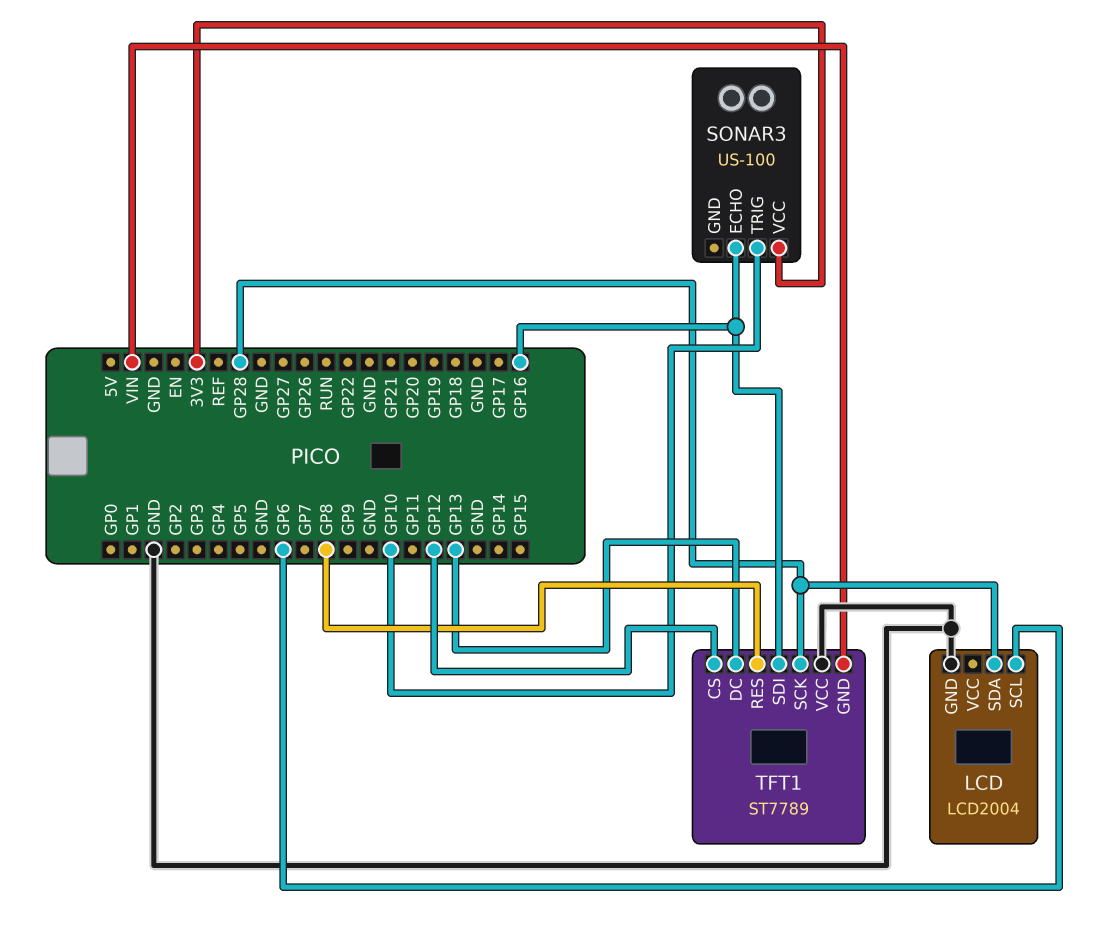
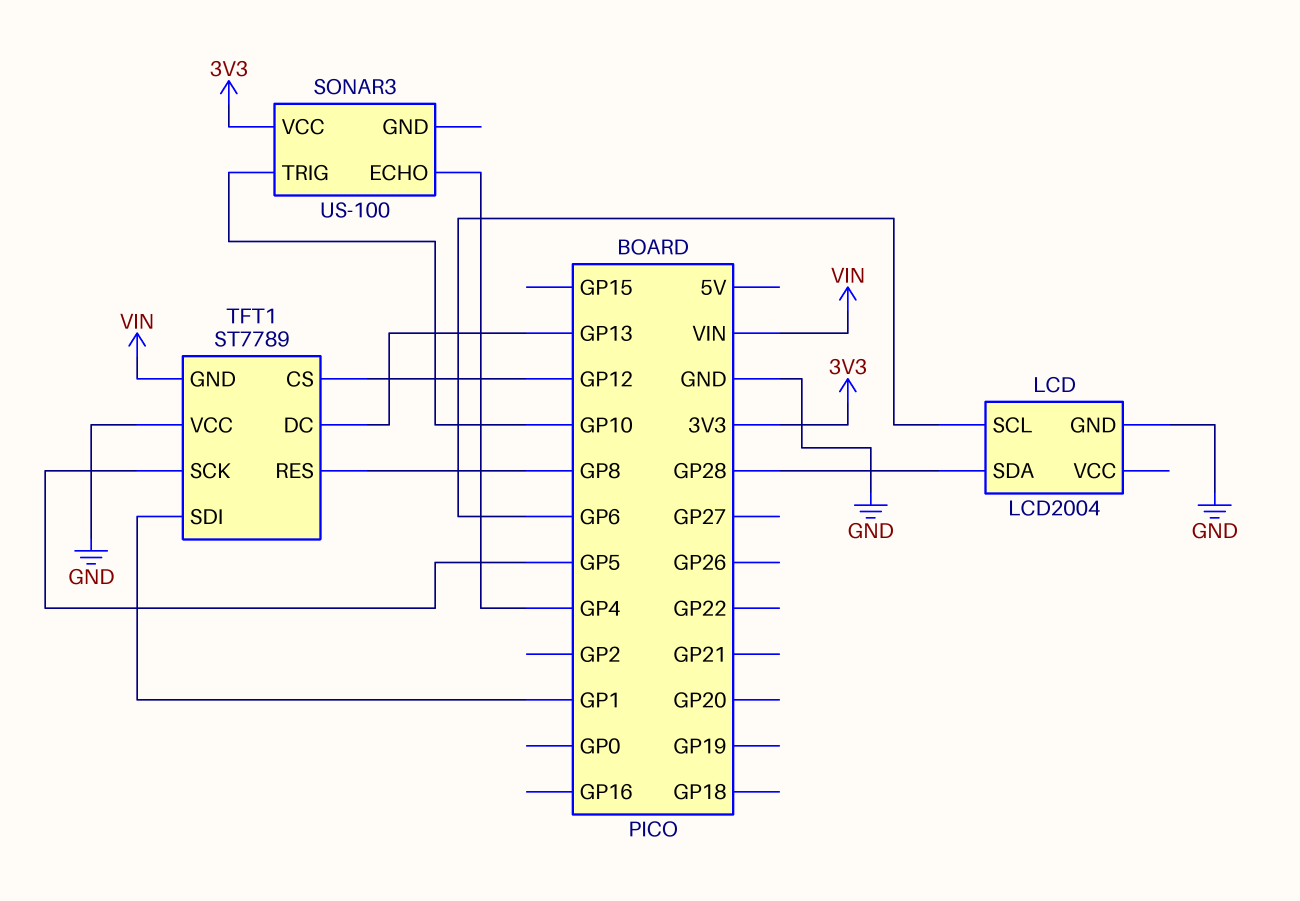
SONAR3 pin ECHO: GP16 -> GP4
TFT1 pin SCK: GP28 -> GP5
TFT1 pin SDI: GP16 -> GP1

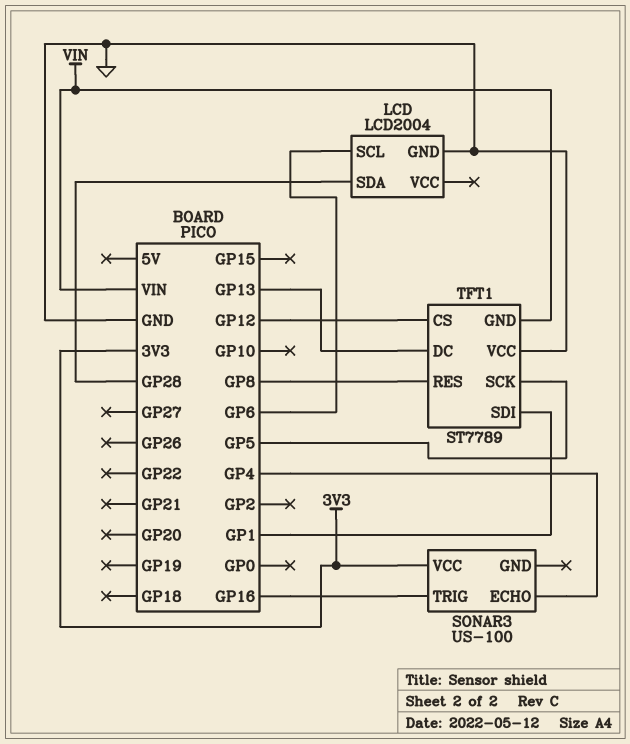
SONAR3 pin TRIG: GP10 -> GP16

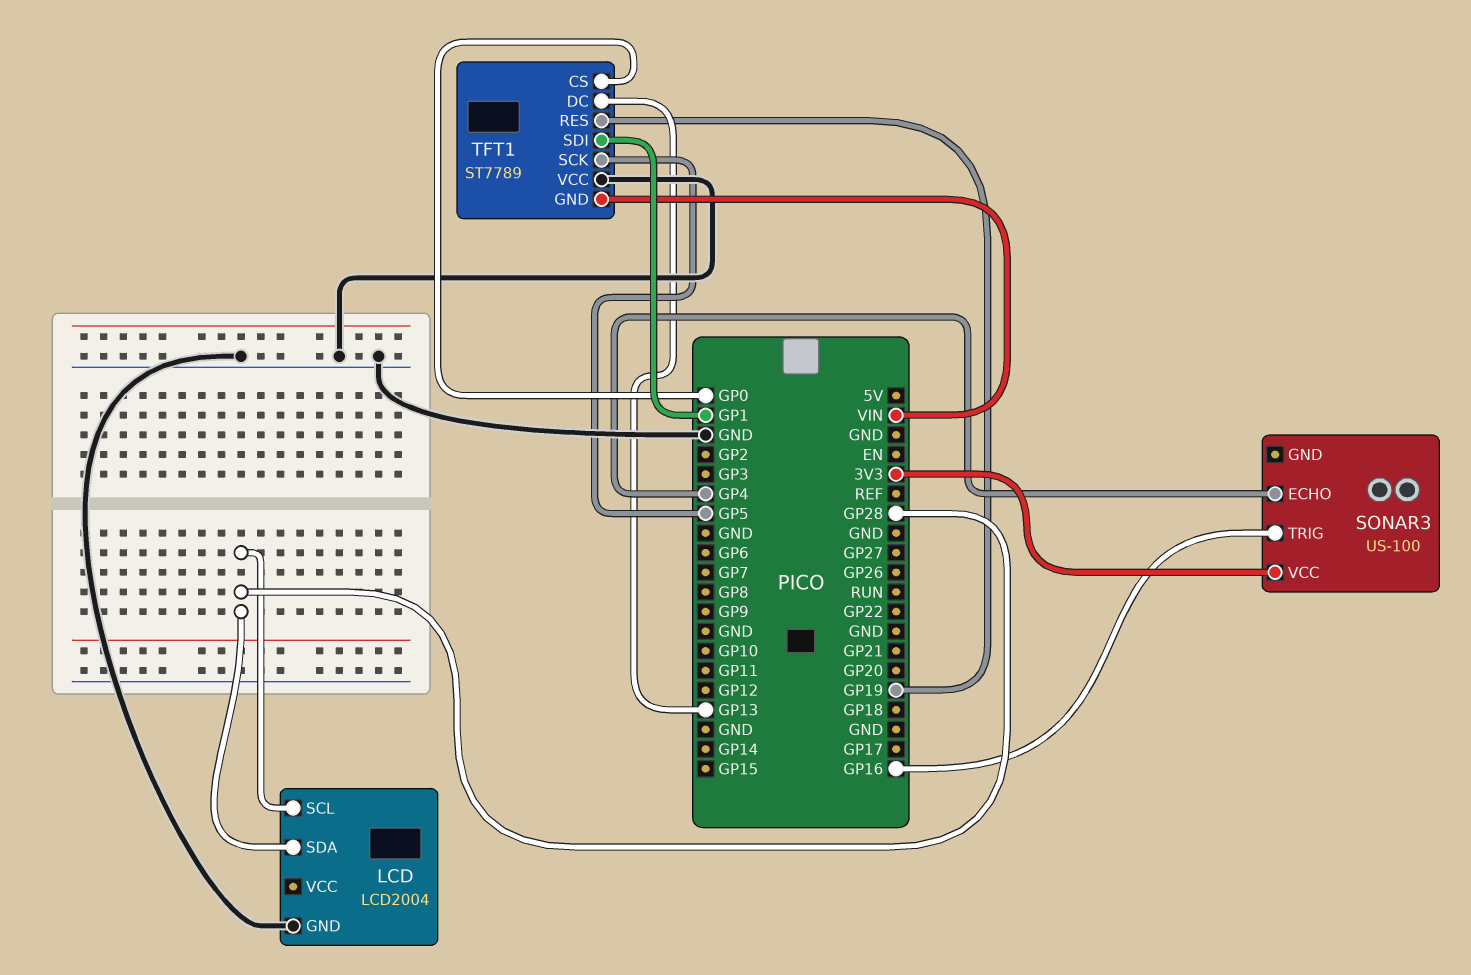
LCD pin SCL: GP6 -> GP28
TFT1 pin CS: GP12 -> GP0
TFT1 pin RES: GP8 -> GP19

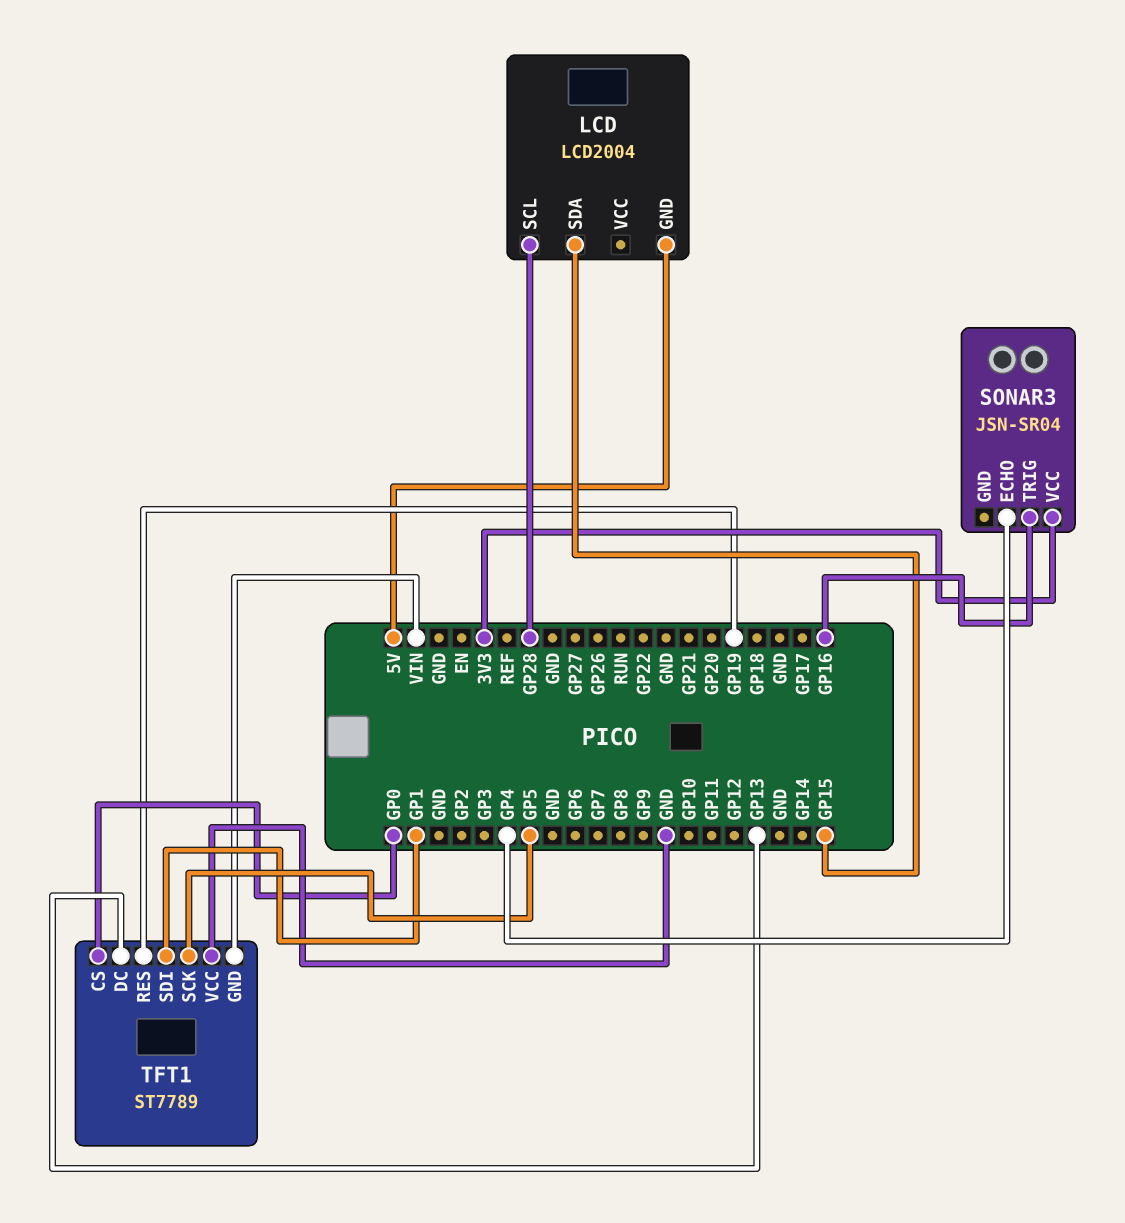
LCD pin GND: GND -> 5V
LCD pin SDA: GP28 -> GP15
SONAR3: US-100 -> JSN-SR04

